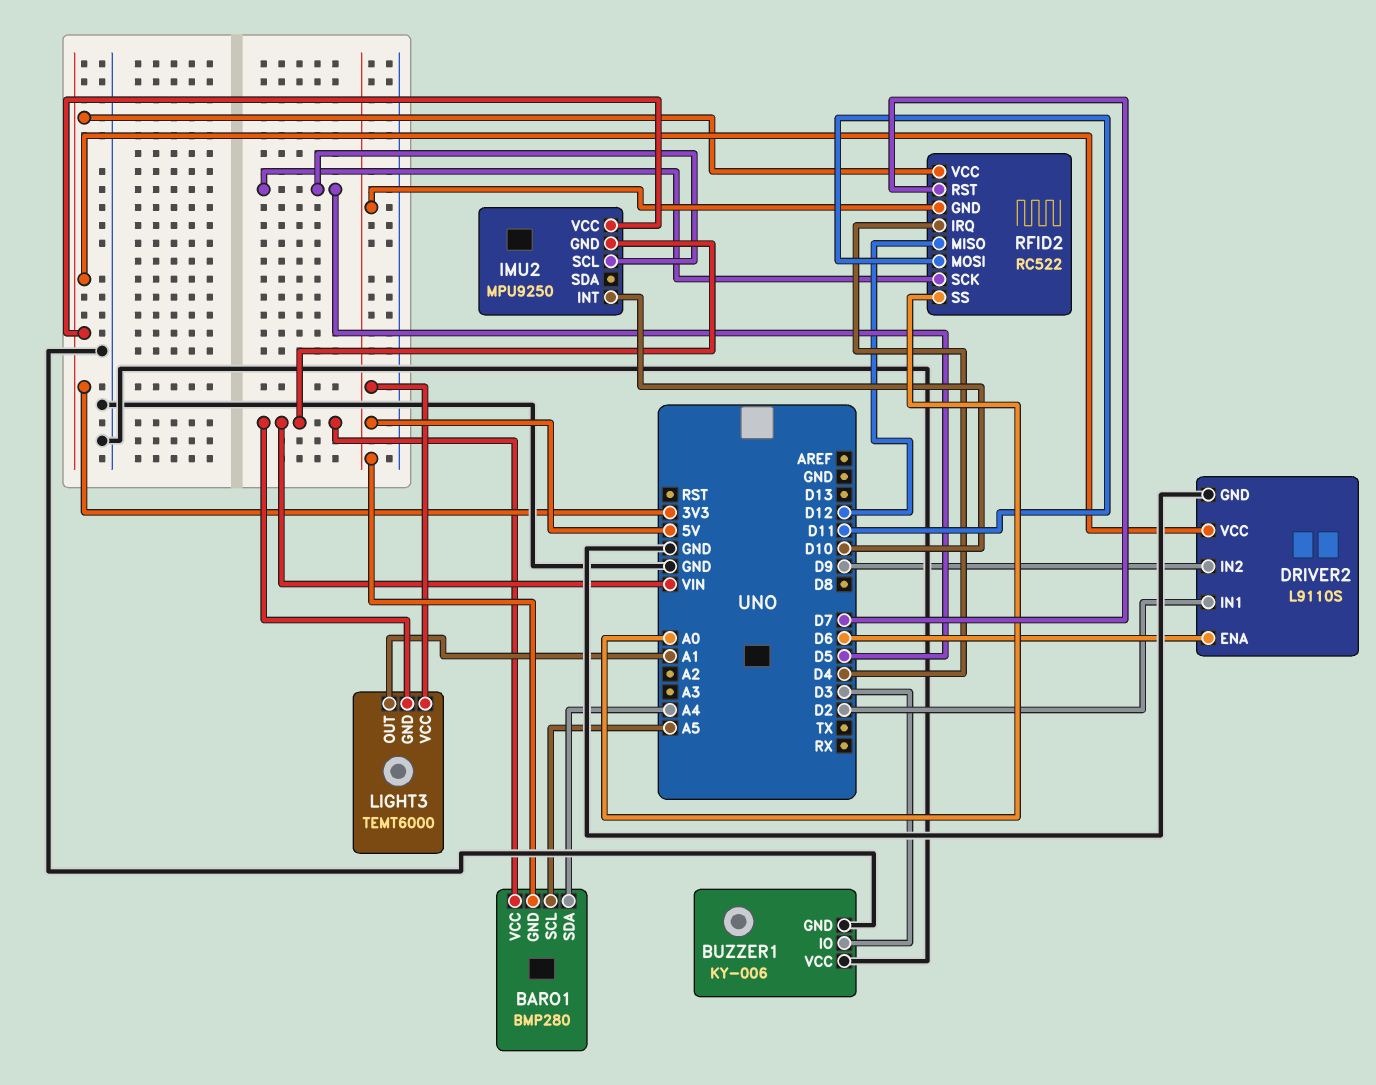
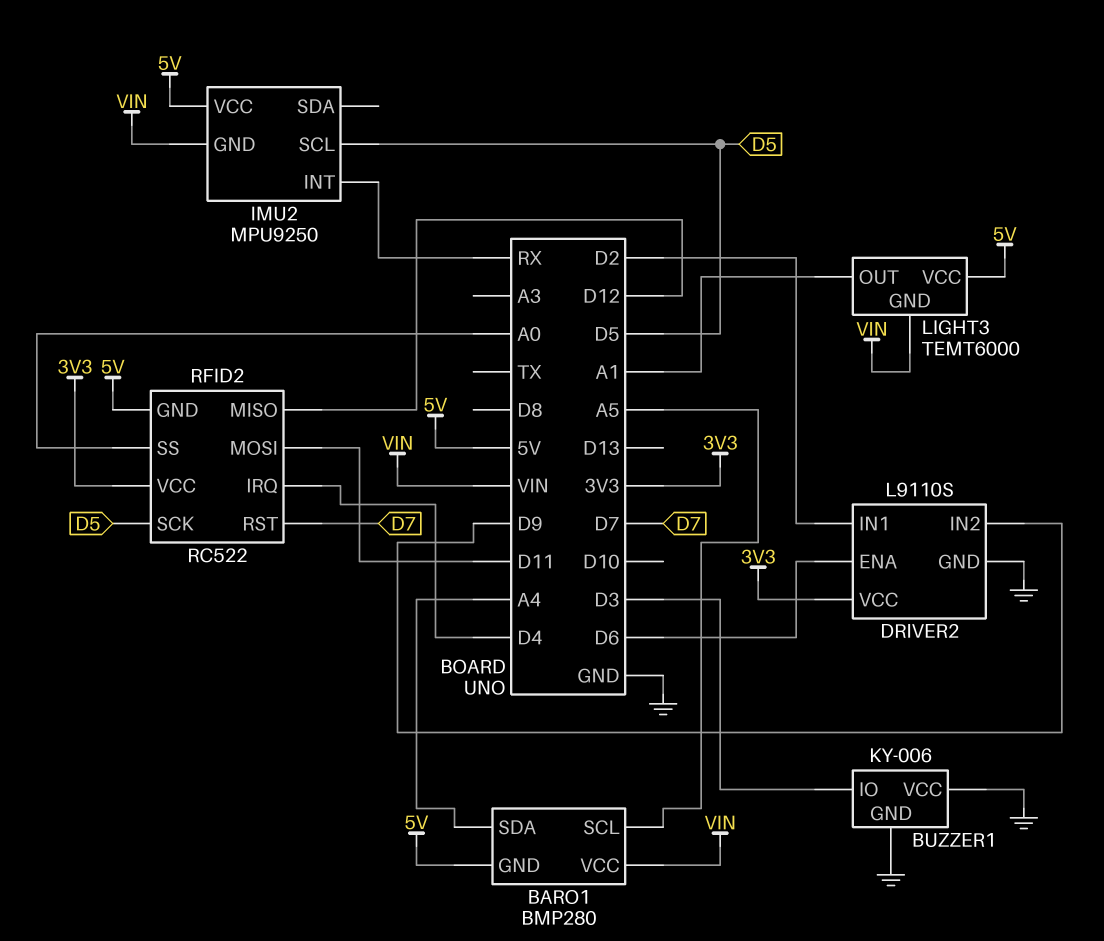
IMU2 pin INT: D10 -> RX
IMU2 pin VCC: 3V3 -> 5V

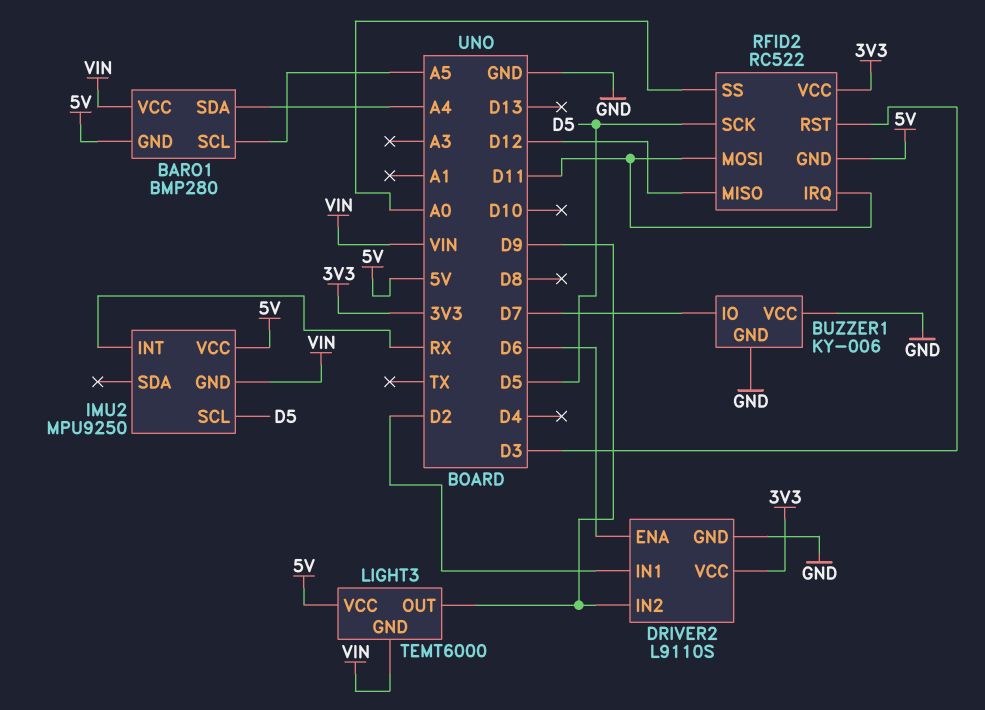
BUZZER1 pin IO: D3 -> D7
LIGHT3 pin OUT: A1 -> D9
RFID2 pin IRQ: D4 -> D11
RFID2 pin RST: D7 -> D3

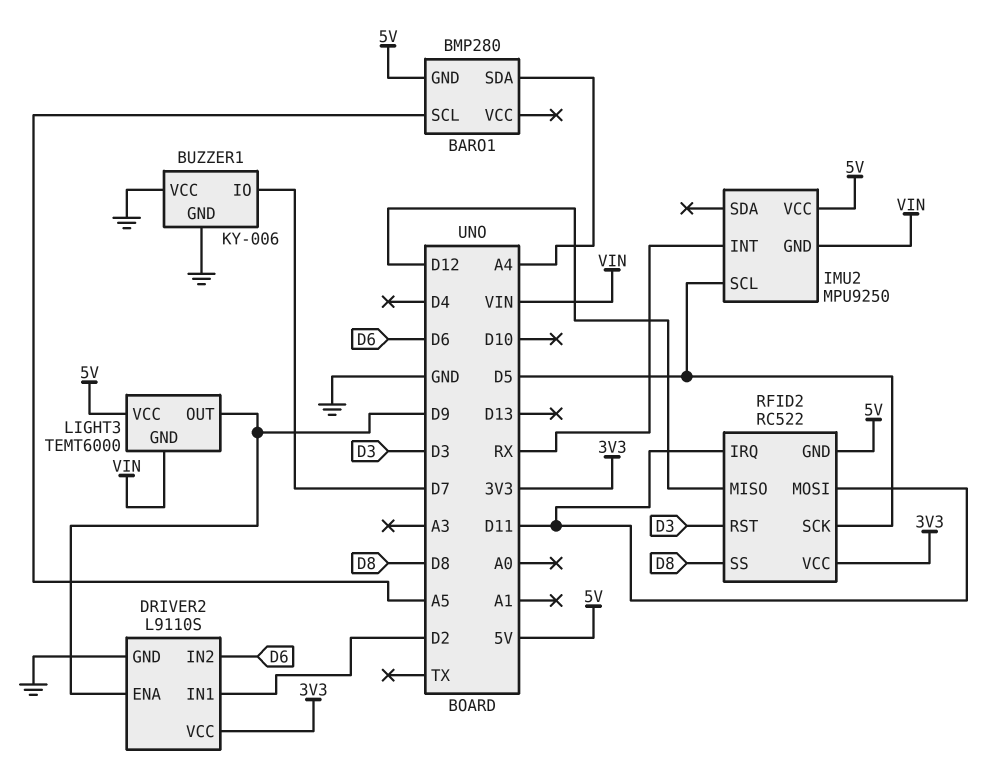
BARO1 pin VCC: VIN -> none
DRIVER2 pin ENA: D6 -> D9
DRIVER2 pin IN2: D9 -> D6
RFID2 pin SS: A0 -> D8

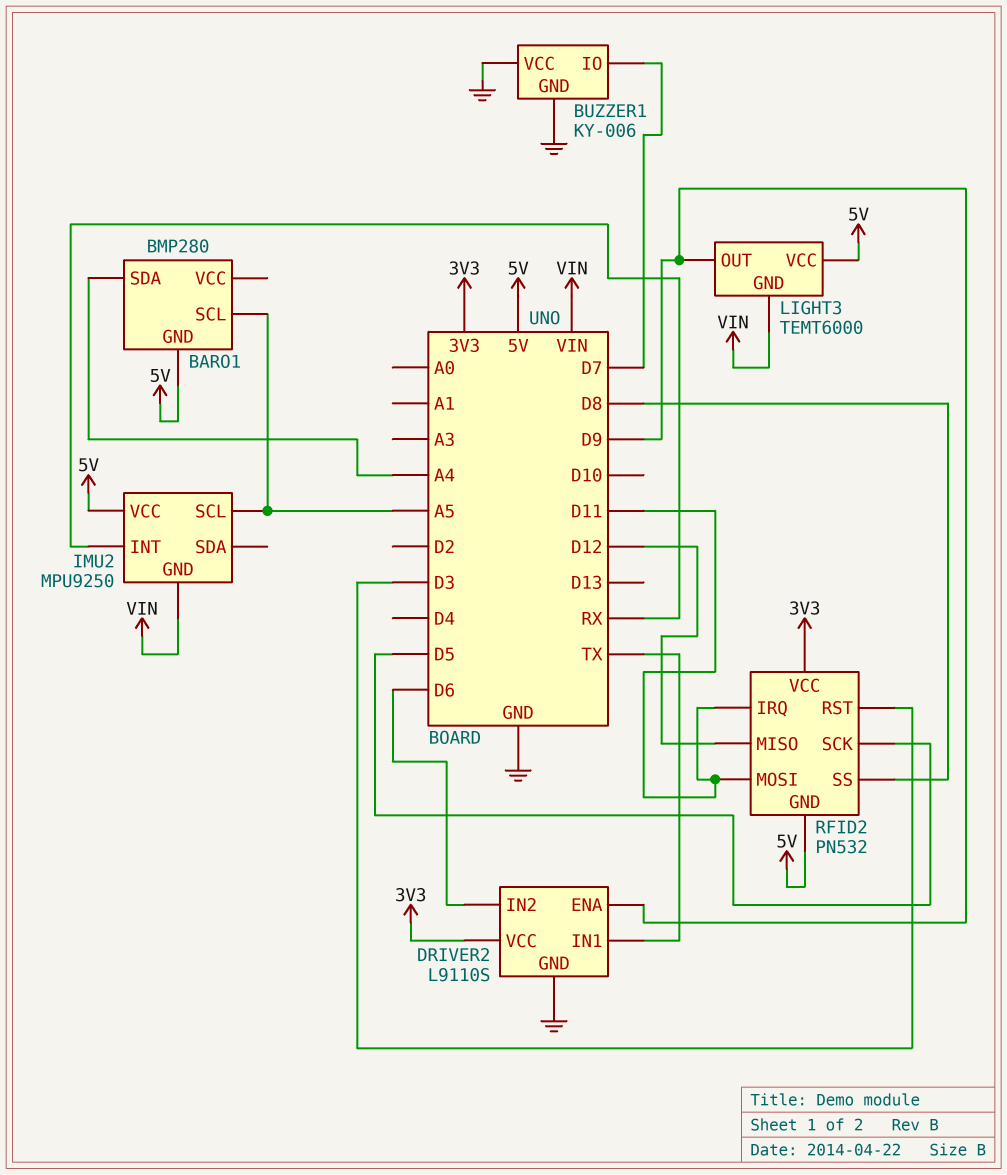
DRIVER2 pin IN1: D2 -> TX
IMU2 pin SCL: D5 -> A5
RFID2: RC522 -> PN532

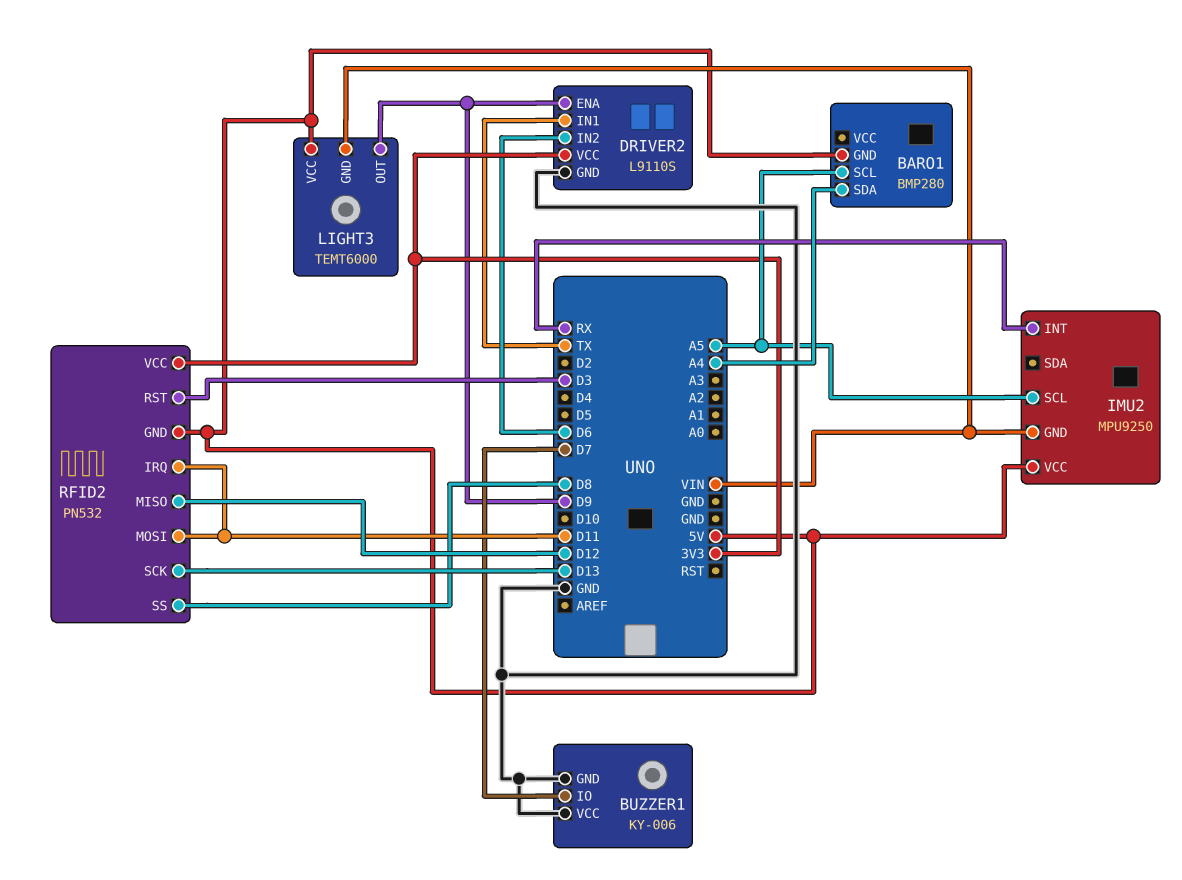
RFID2 pin SCK: D5 -> D13

